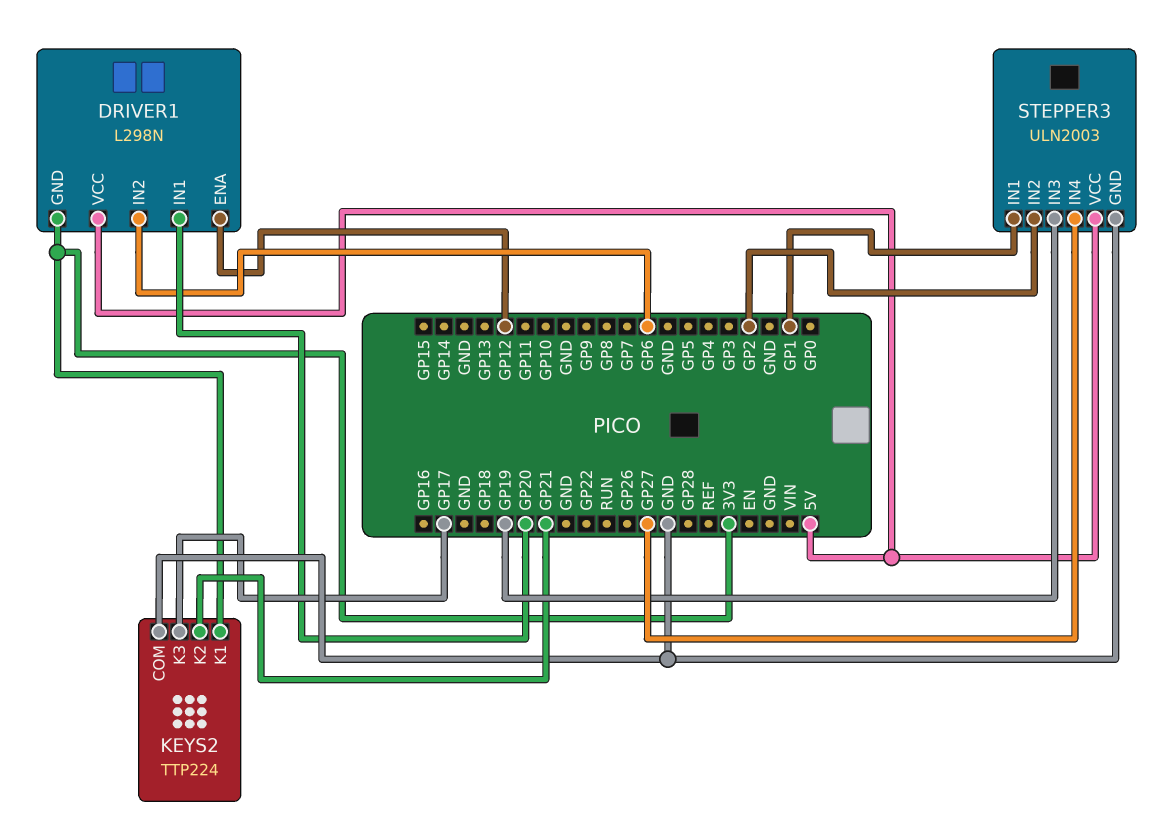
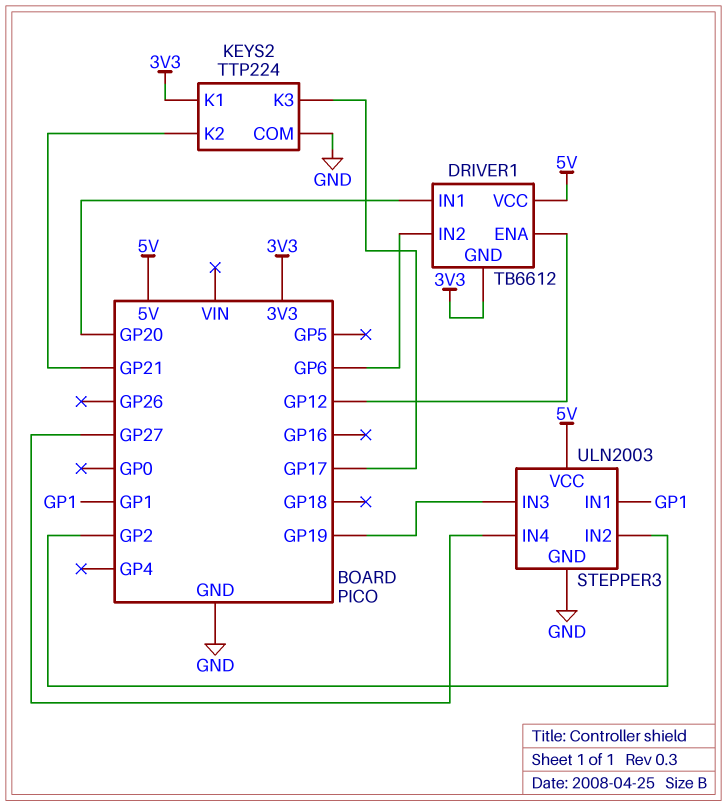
DRIVER1: L298N -> TB6612

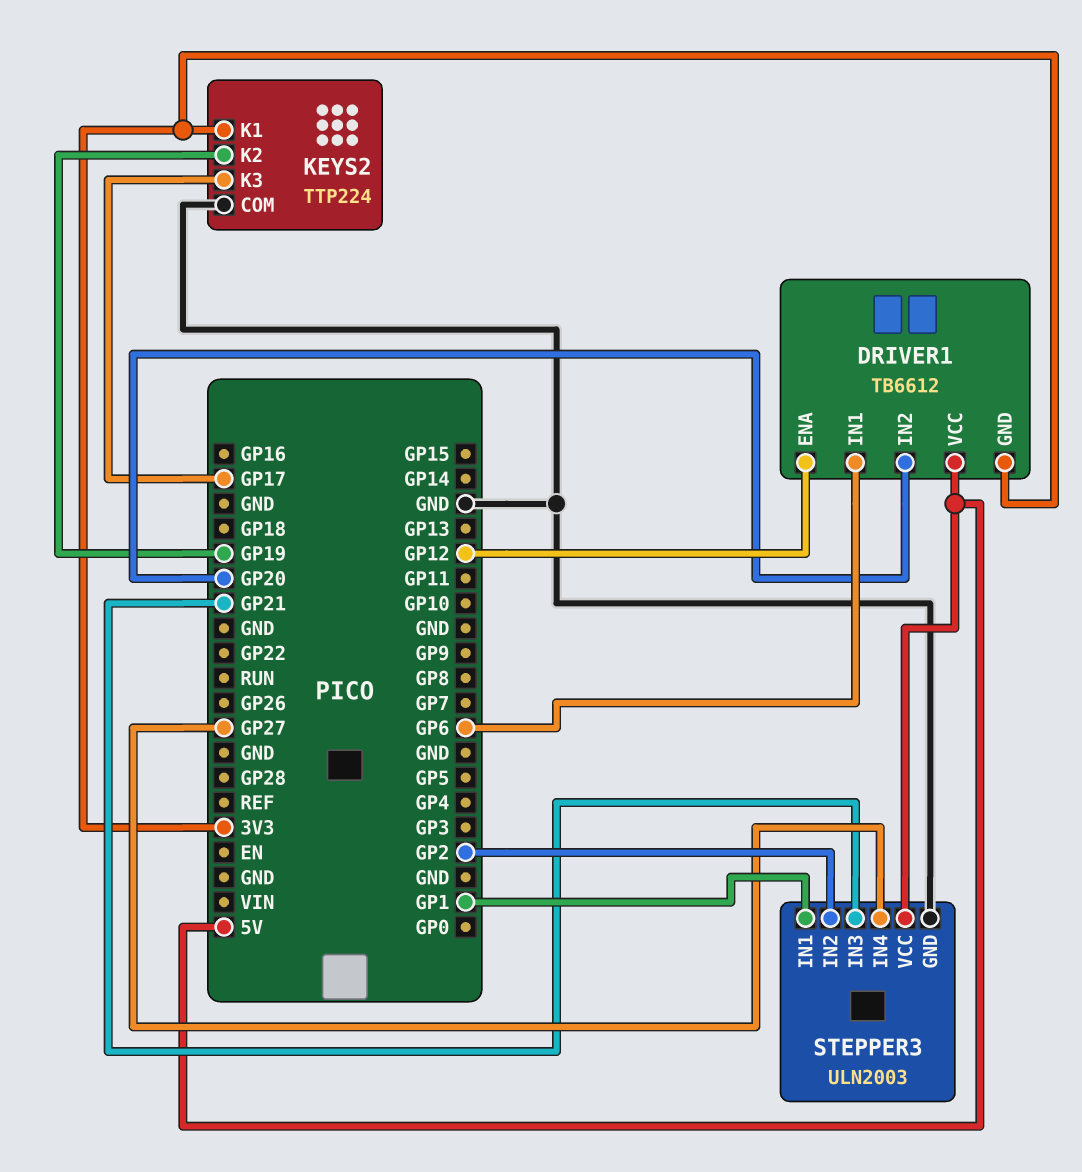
DRIVER1 pin IN1: GP20 -> GP6
DRIVER1 pin IN2: GP6 -> GP20
KEYS2 pin K2: GP21 -> GP19
STEPPER3 pin IN3: GP19 -> GP21

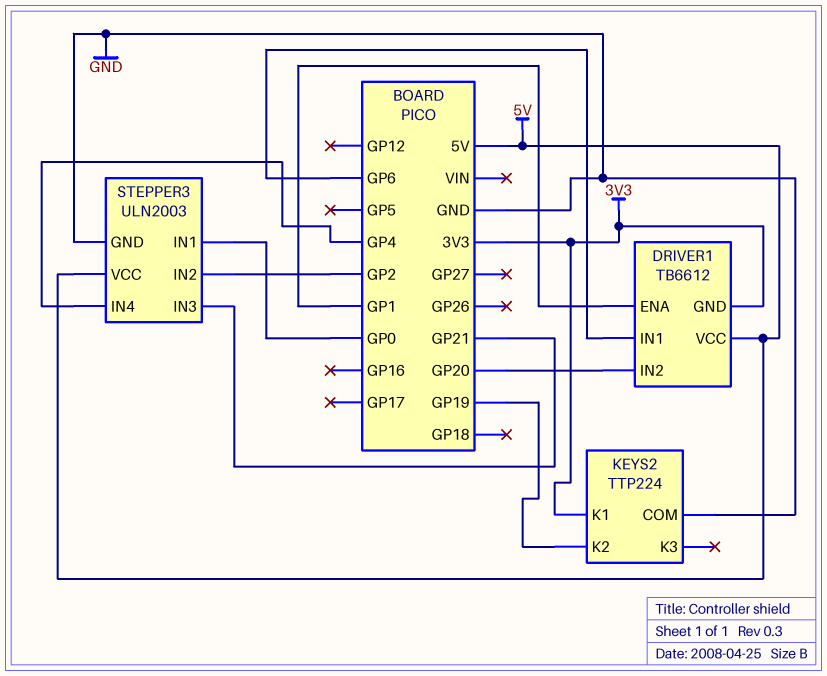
DRIVER1 pin ENA: GP12 -> GP1
KEYS2 pin K3: GP17 -> none
STEPPER3 pin IN1: GP1 -> GP0
STEPPER3 pin IN4: GP27 -> GP4

